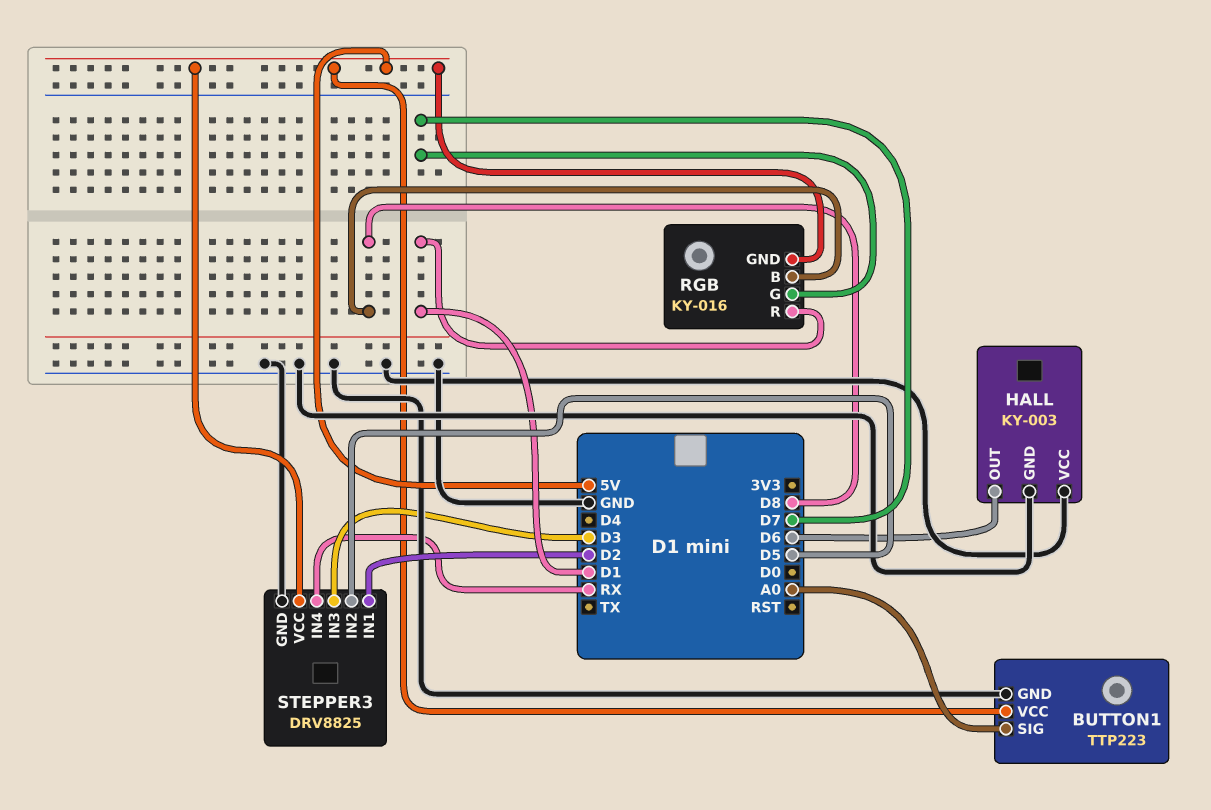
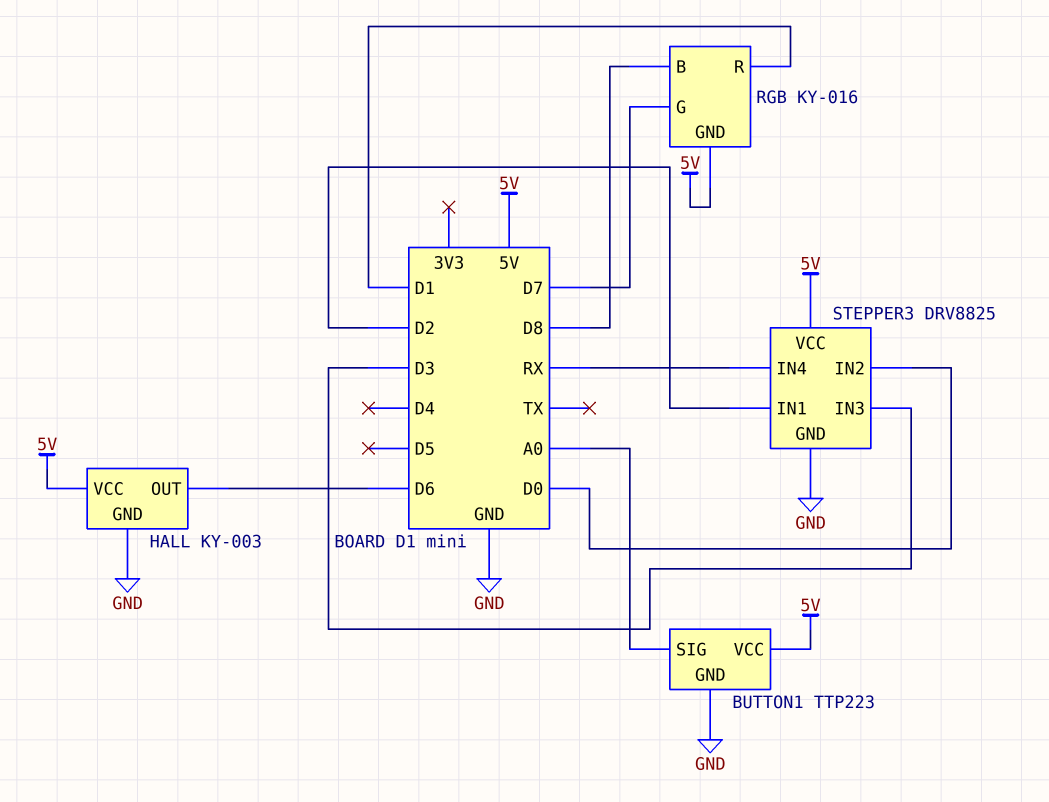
HALL pin VCC: GND -> 5V
STEPPER3 pin IN2: D5 -> D0

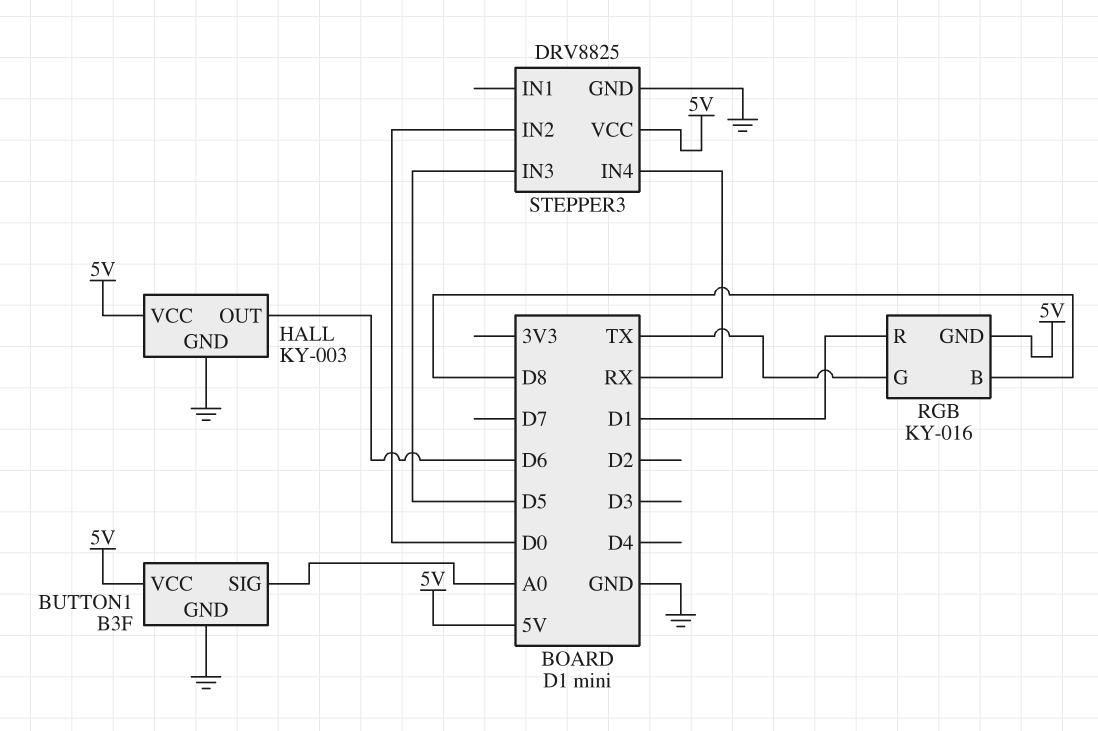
BUTTON1: TTP223 -> B3F
RGB pin G: D7 -> TX
STEPPER3 pin IN1: D2 -> none
STEPPER3 pin IN3: D3 -> D5

